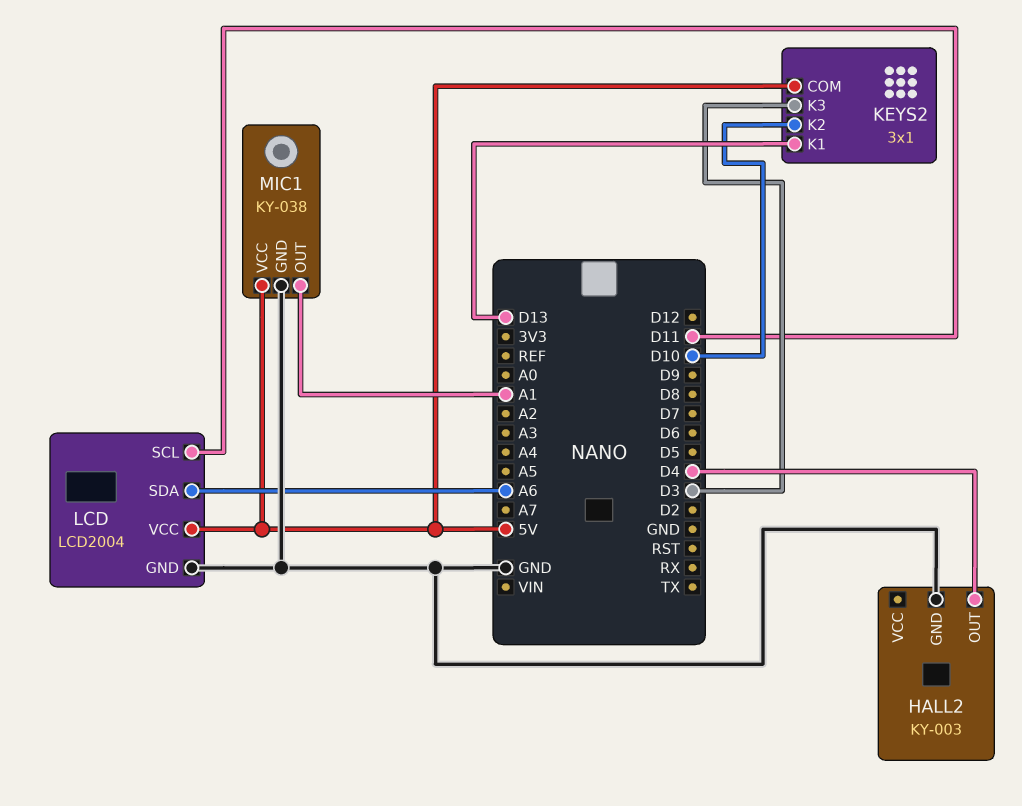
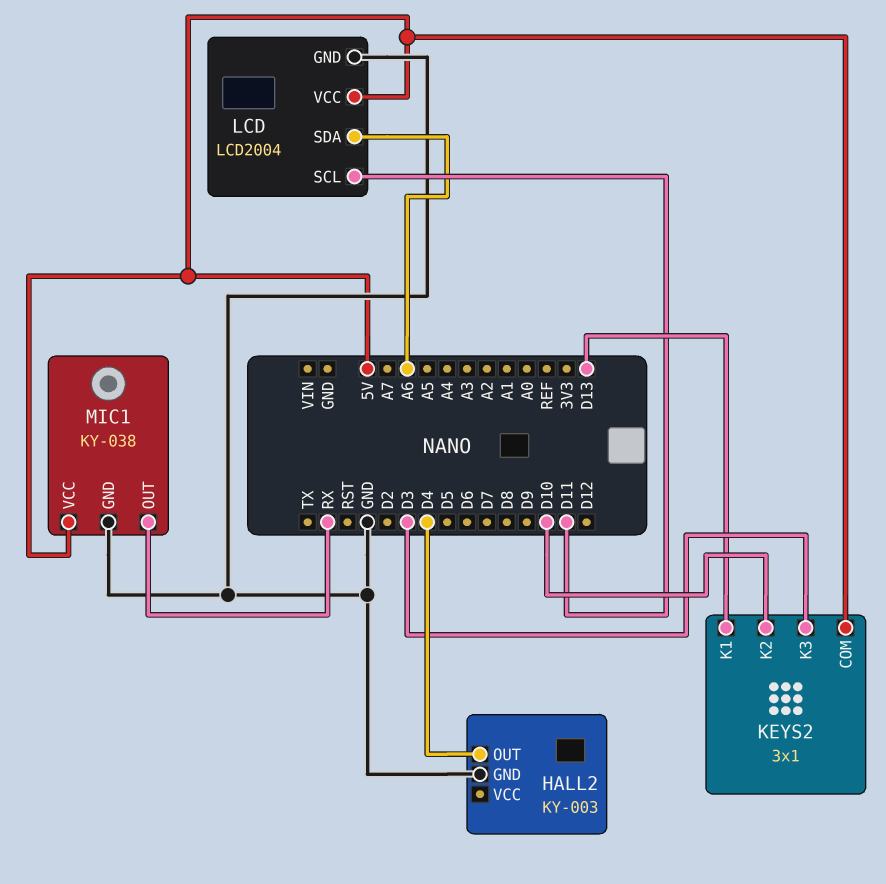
MIC1 pin OUT: A1 -> RX

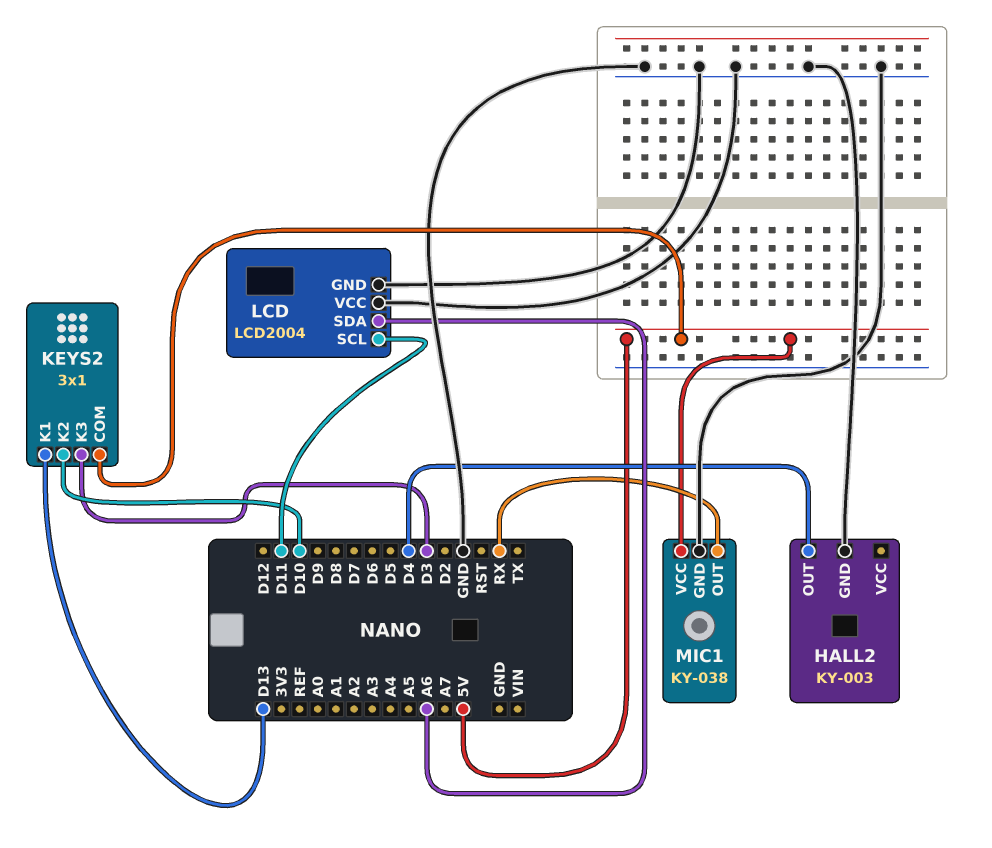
LCD pin VCC: 5V -> GND

